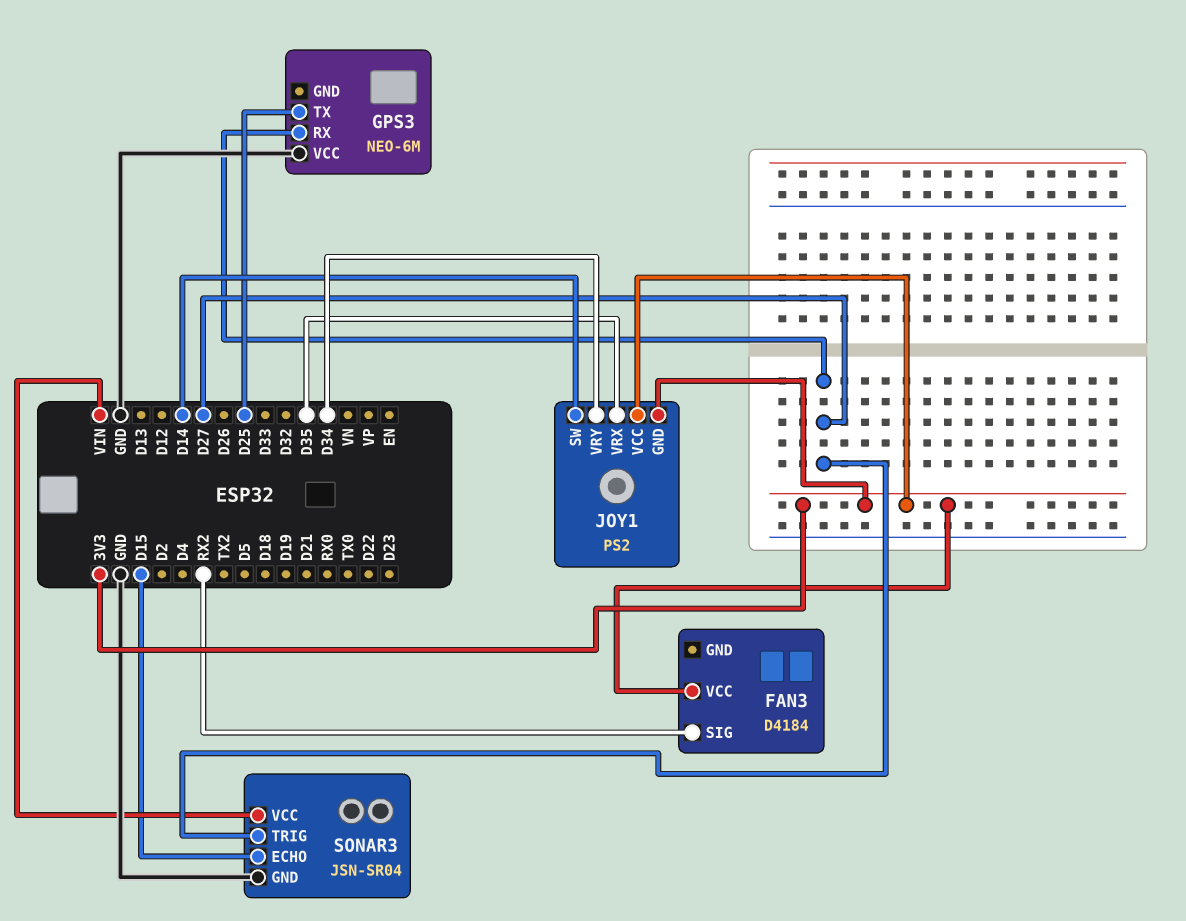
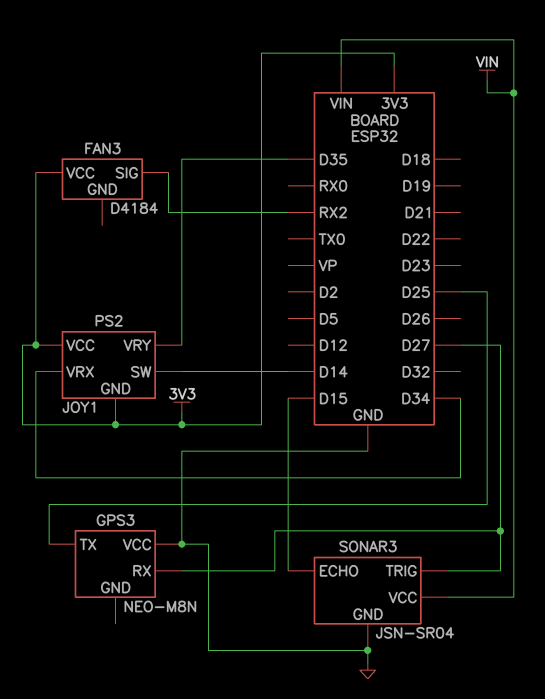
GPS3: NEO-6M -> NEO-M8N
JOY1 pin VRX: D35 -> D34
JOY1 pin VRY: D34 -> D35

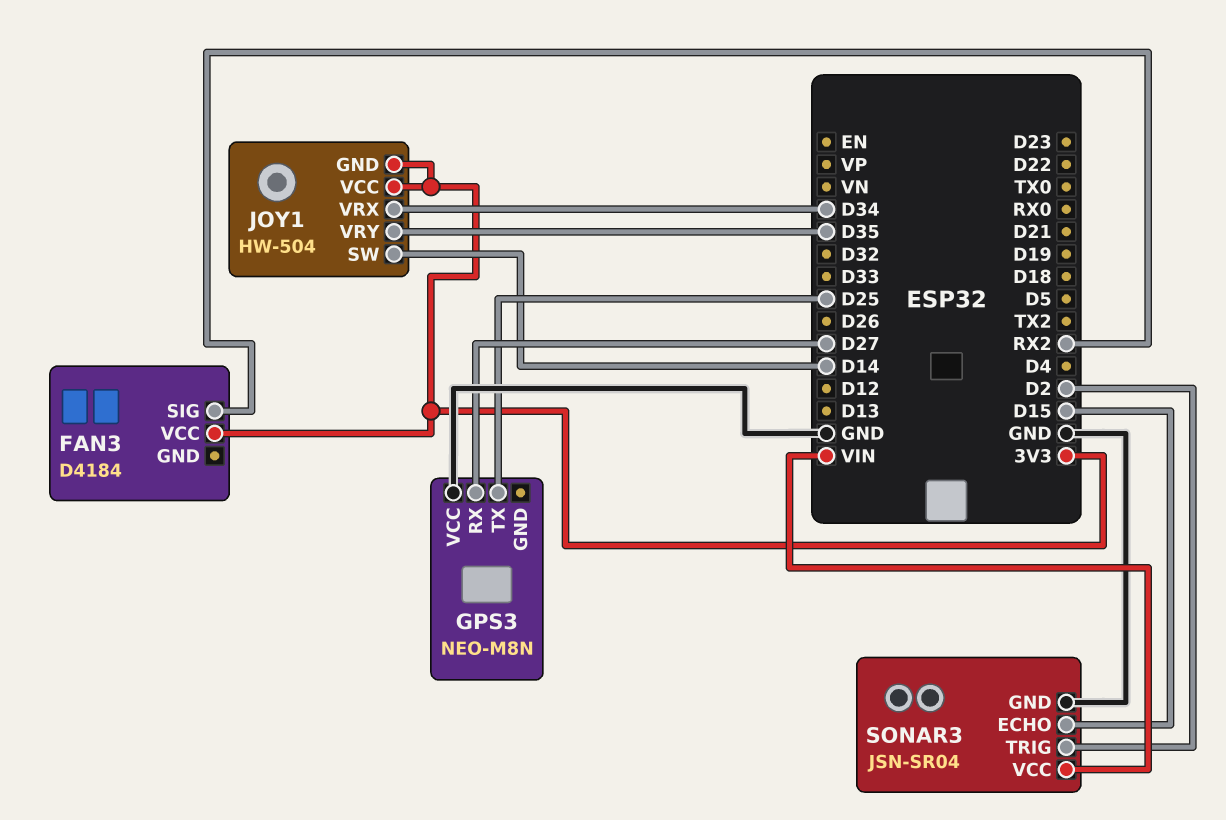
JOY1: PS2 -> HW-504
SONAR3 pin TRIG: D27 -> D2

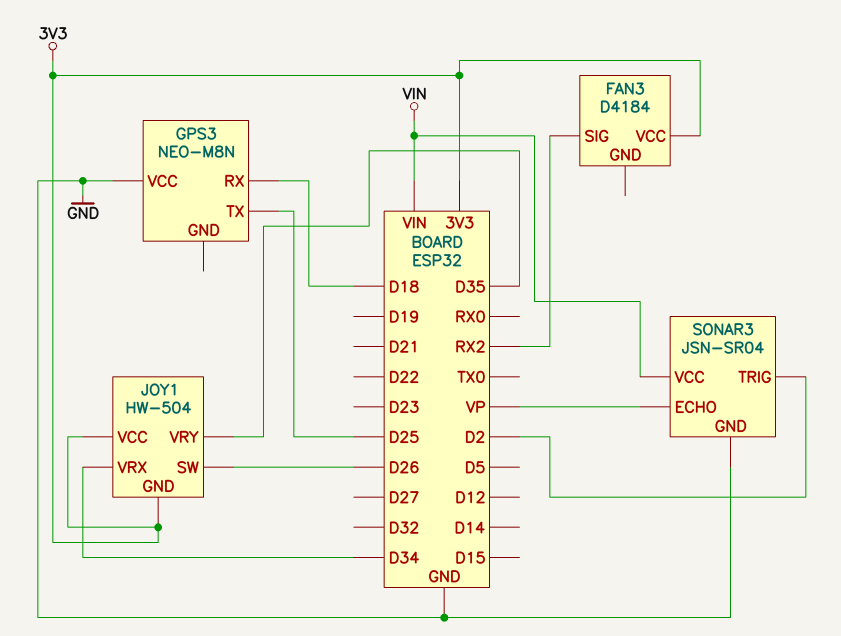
GPS3 pin RX: D27 -> D18
JOY1 pin SW: D14 -> D26
SONAR3 pin ECHO: D15 -> VP

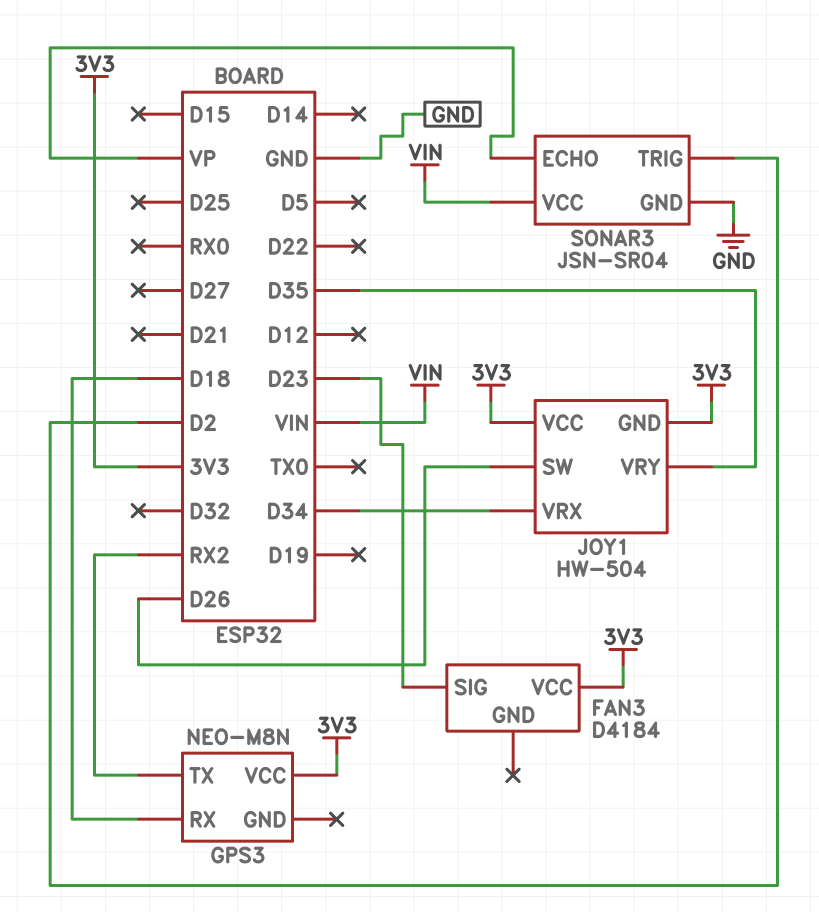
FAN3 pin SIG: RX2 -> D23
GPS3 pin TX: D25 -> RX2
GPS3 pin VCC: GND -> 3V3

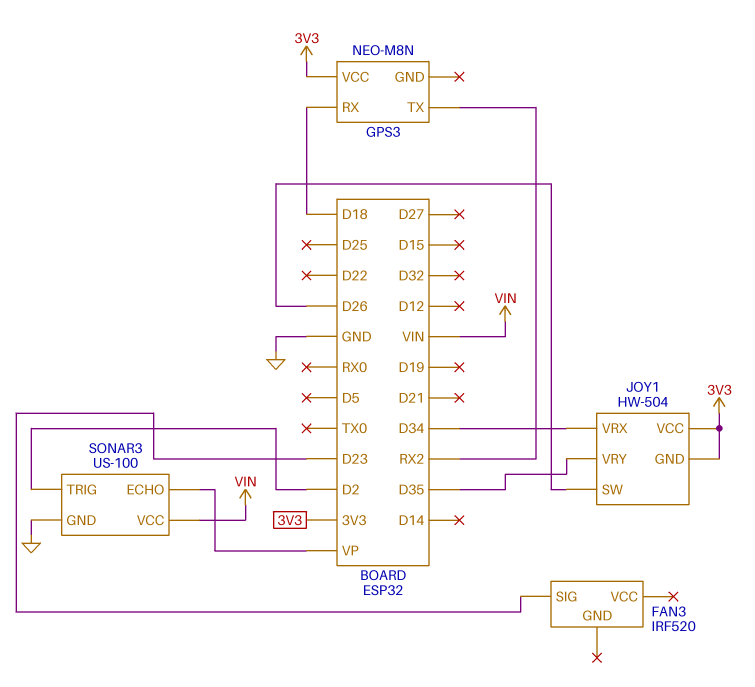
FAN3: D4184 -> IRF520
FAN3 pin VCC: 3V3 -> none
SONAR3: JSN-SR04 -> US-100

